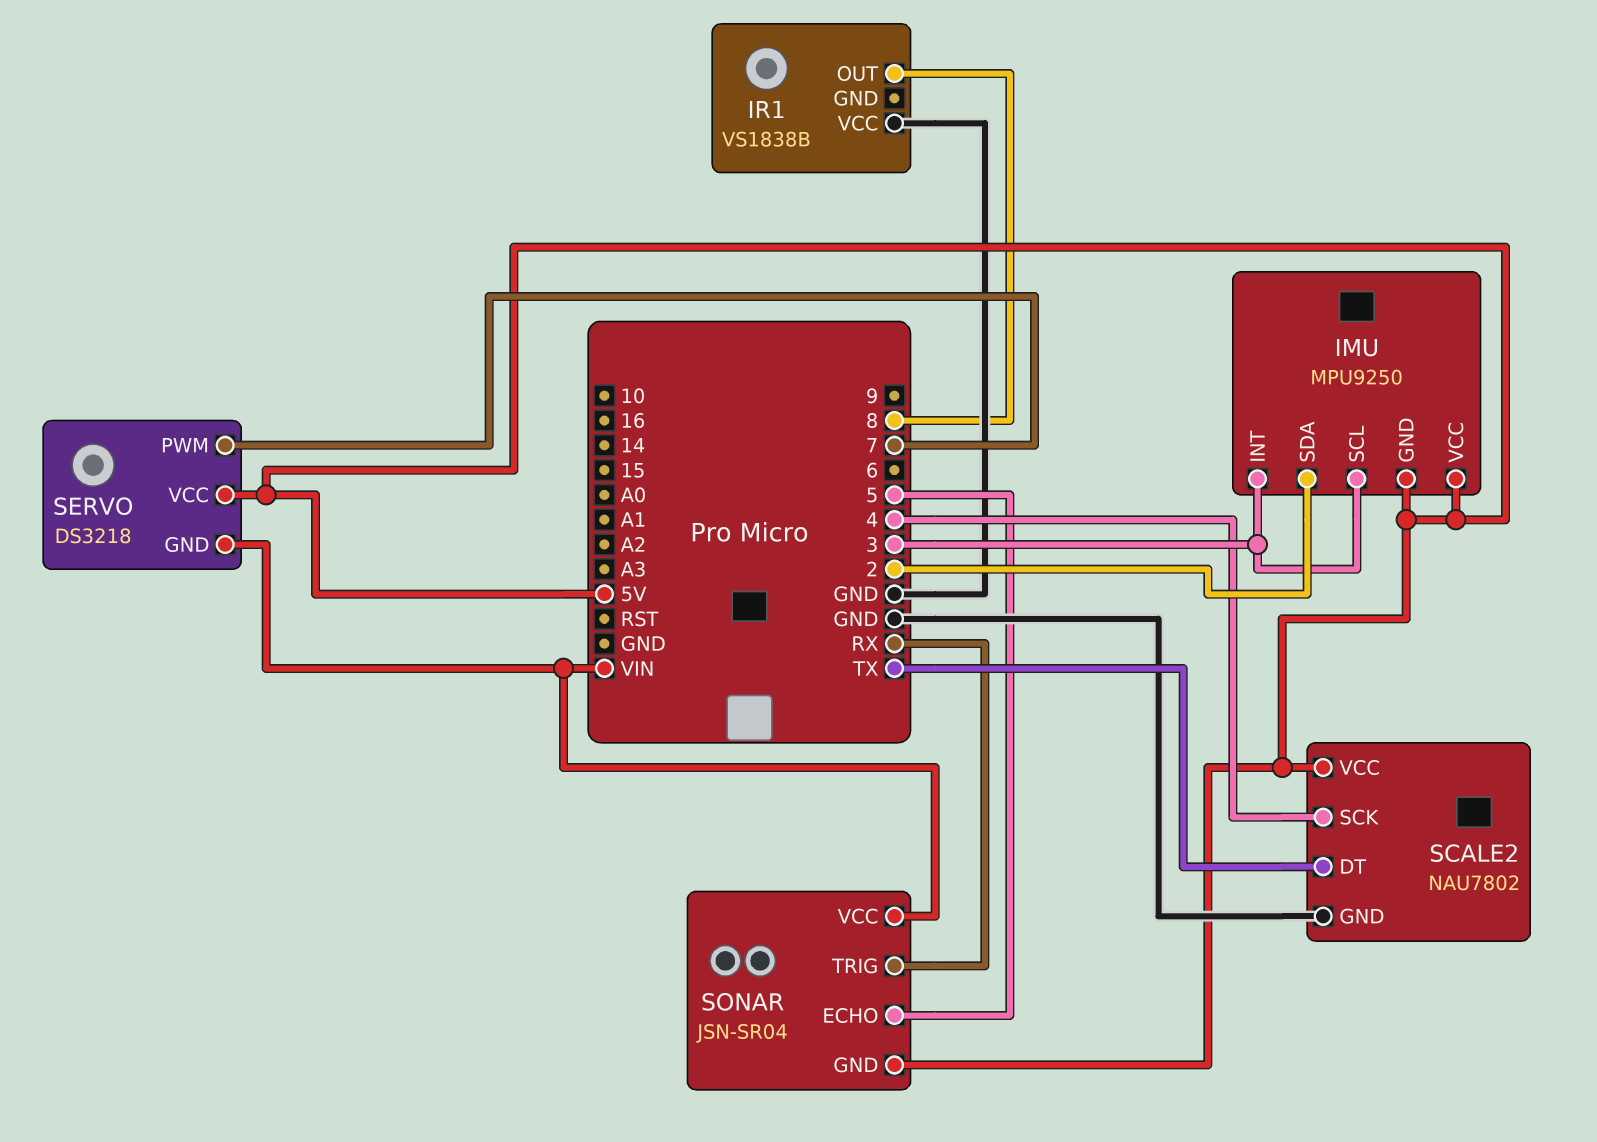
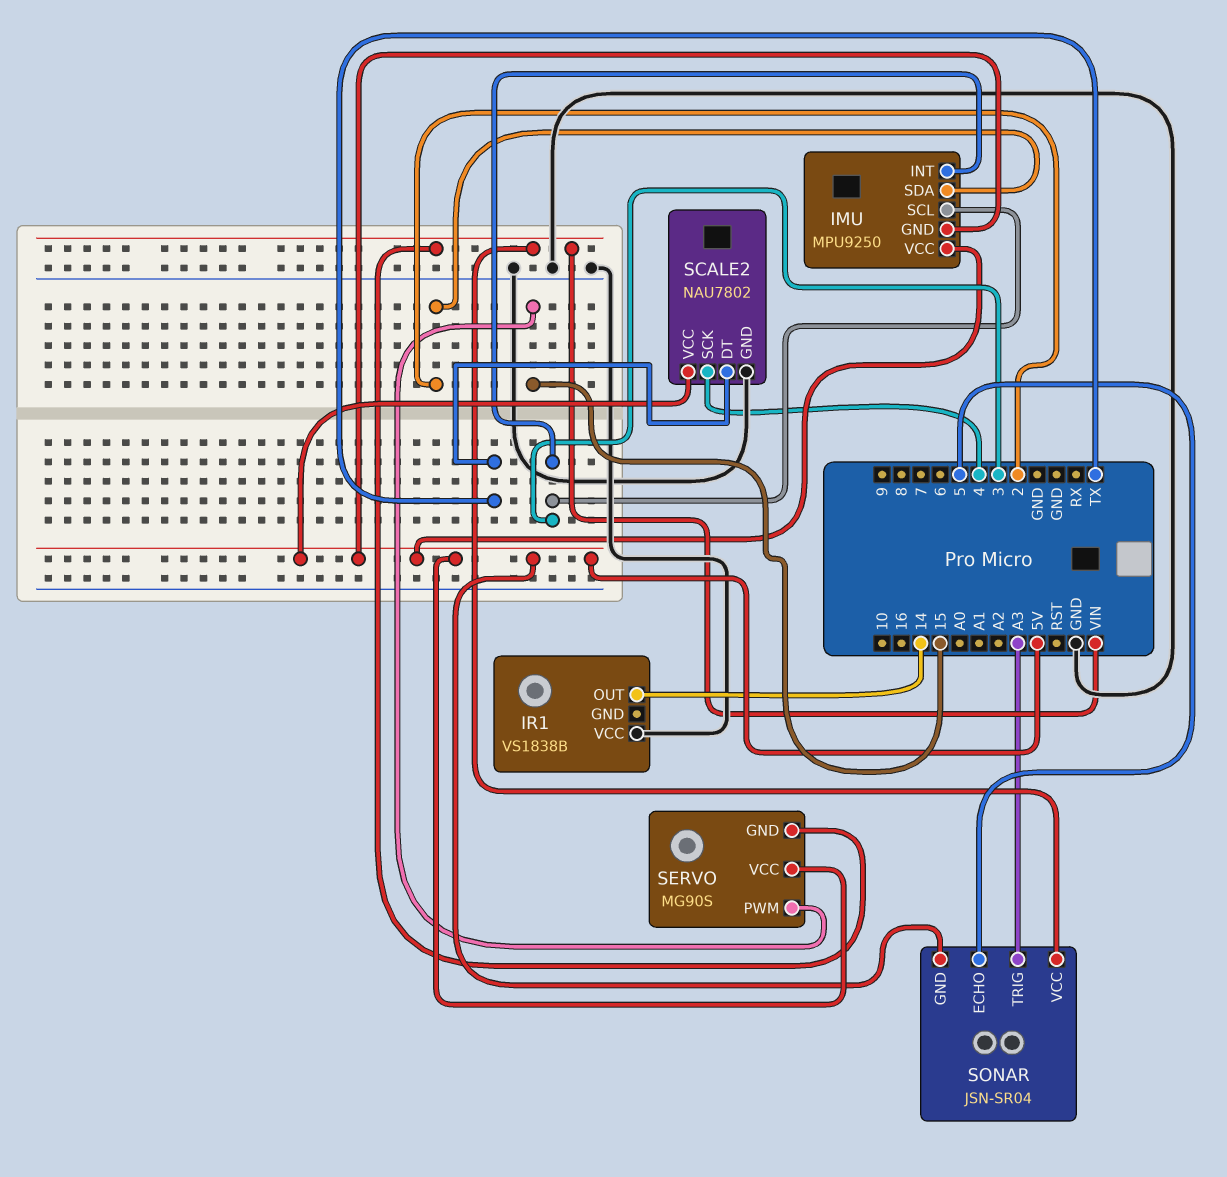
IR1 pin OUT: 8 -> 14
SERVO: DS3218 -> MG90S
SERVO pin PWM: 7 -> 15
SONAR pin TRIG: RX -> A3

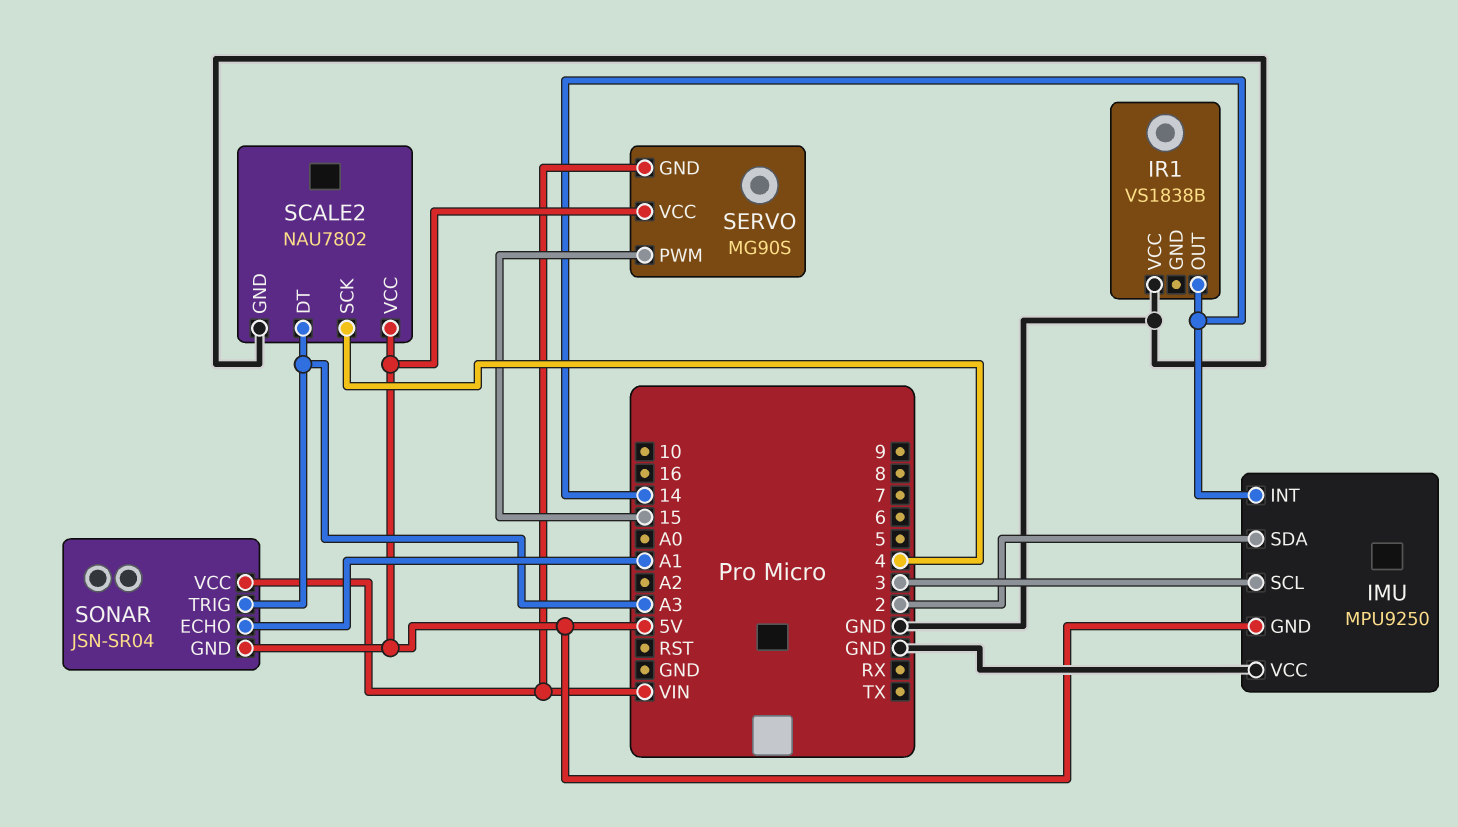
IMU pin INT: 3 -> 14
IMU pin VCC: 5V -> GND
SCALE2 pin DT: TX -> A3
SONAR pin ECHO: 5 -> A1

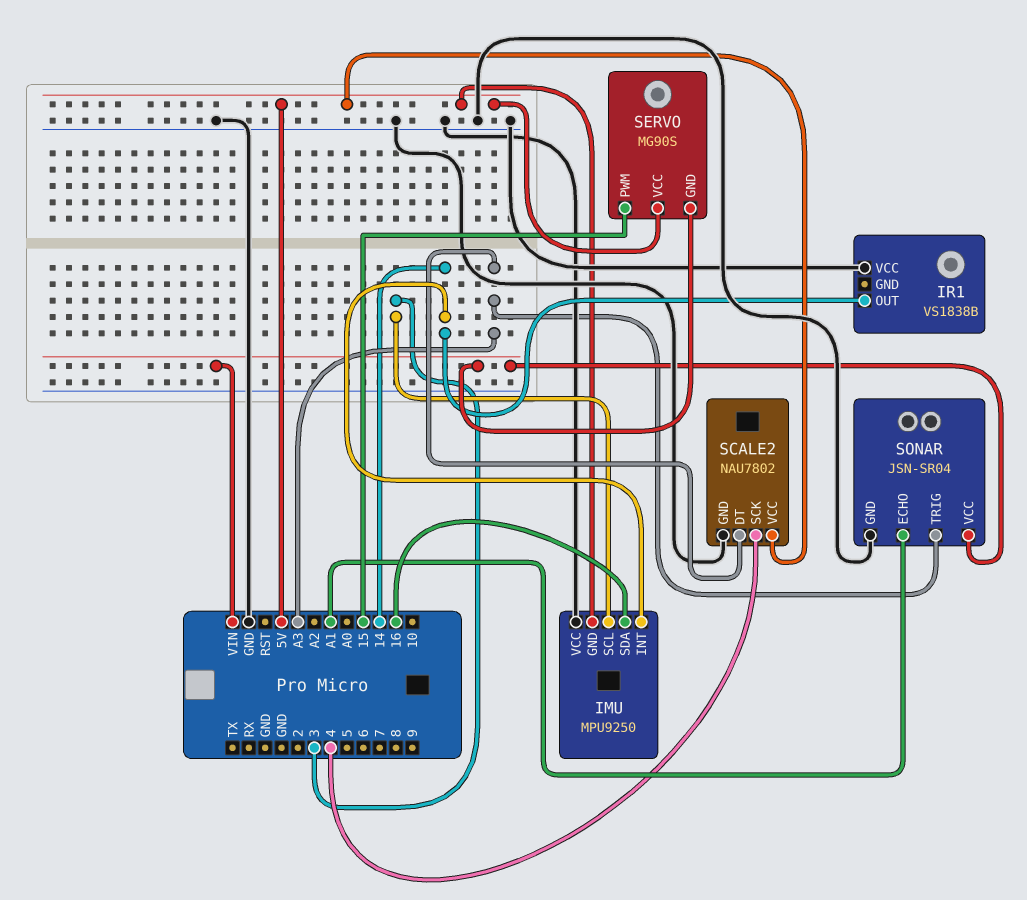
IMU pin SDA: 2 -> 16
SONAR pin GND: 5V -> GND

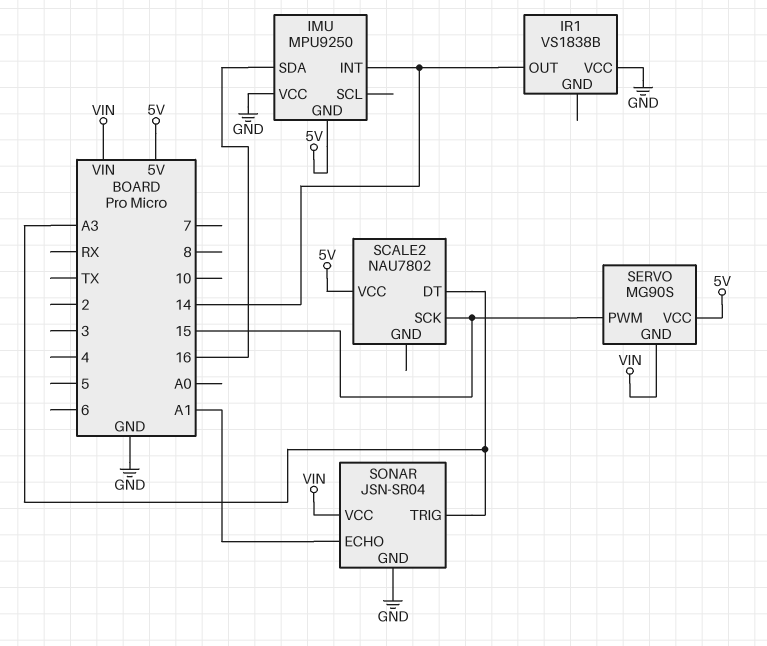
IMU pin SCL: 3 -> none
SCALE2 pin GND: GND -> none
SCALE2 pin SCK: 4 -> 15

